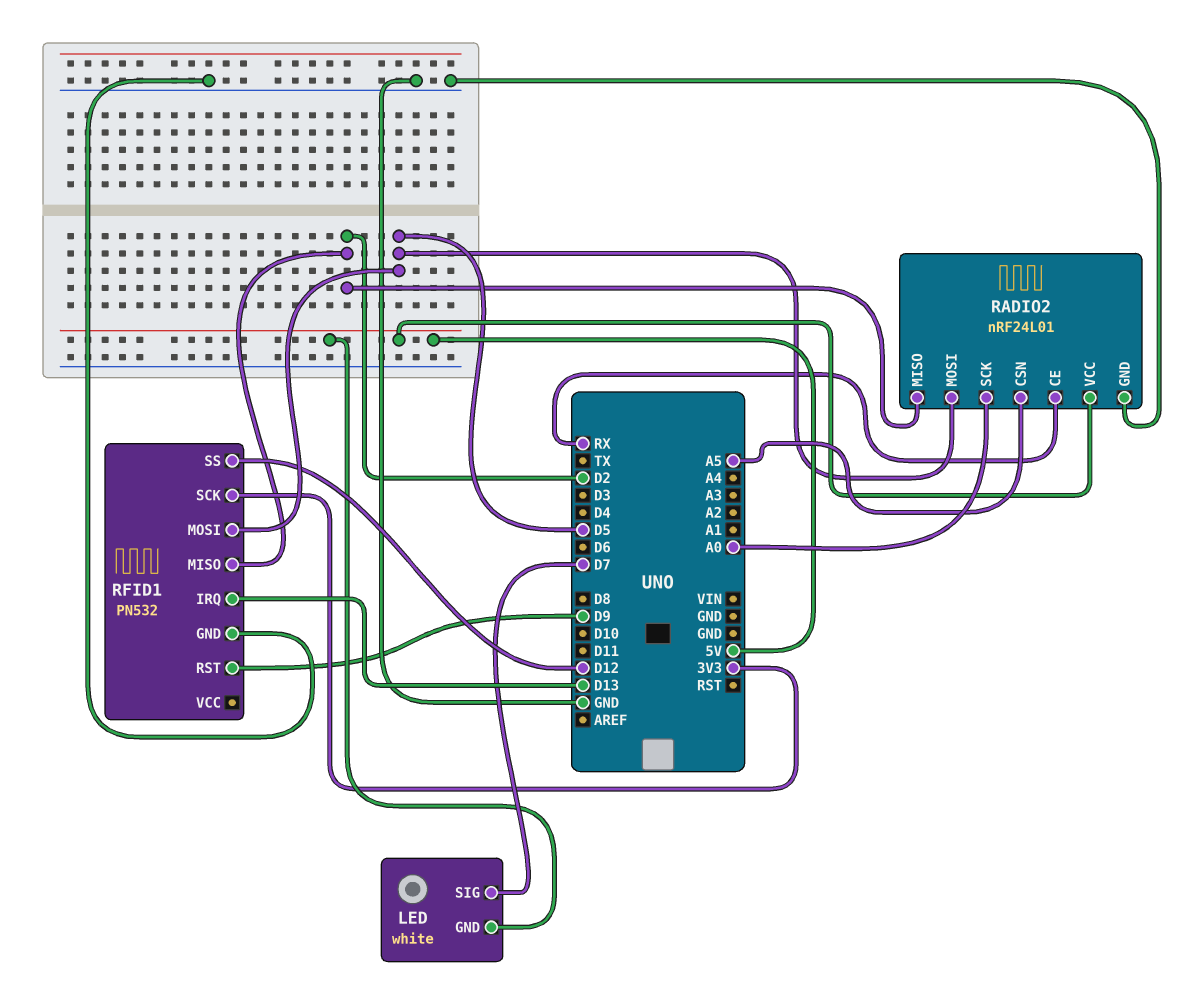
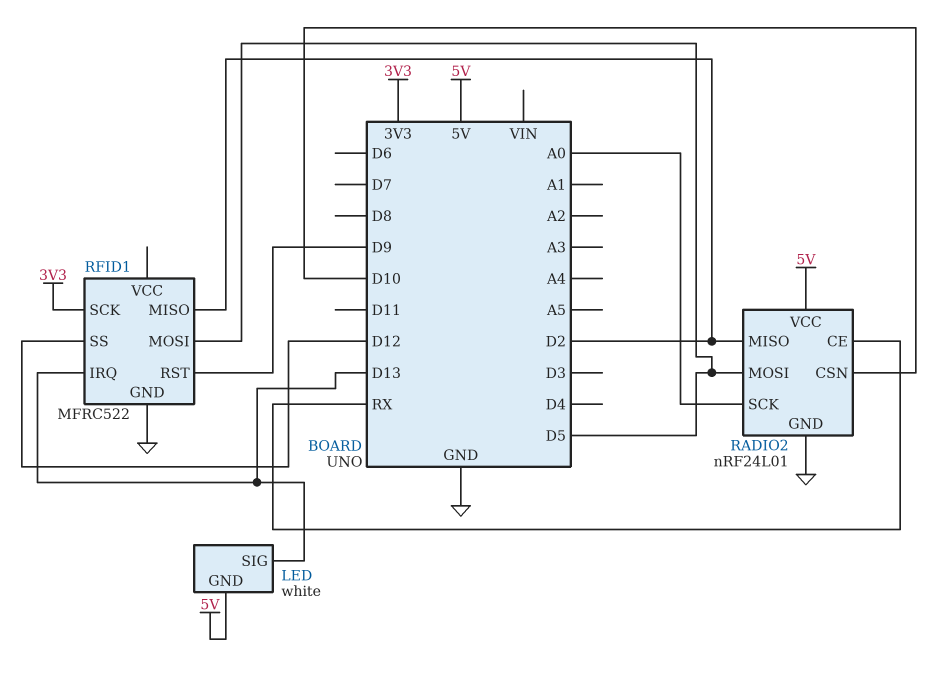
LED pin SIG: D7 -> D13
RADIO2 pin CSN: A5 -> D10
RFID1: PN532 -> MFRC522

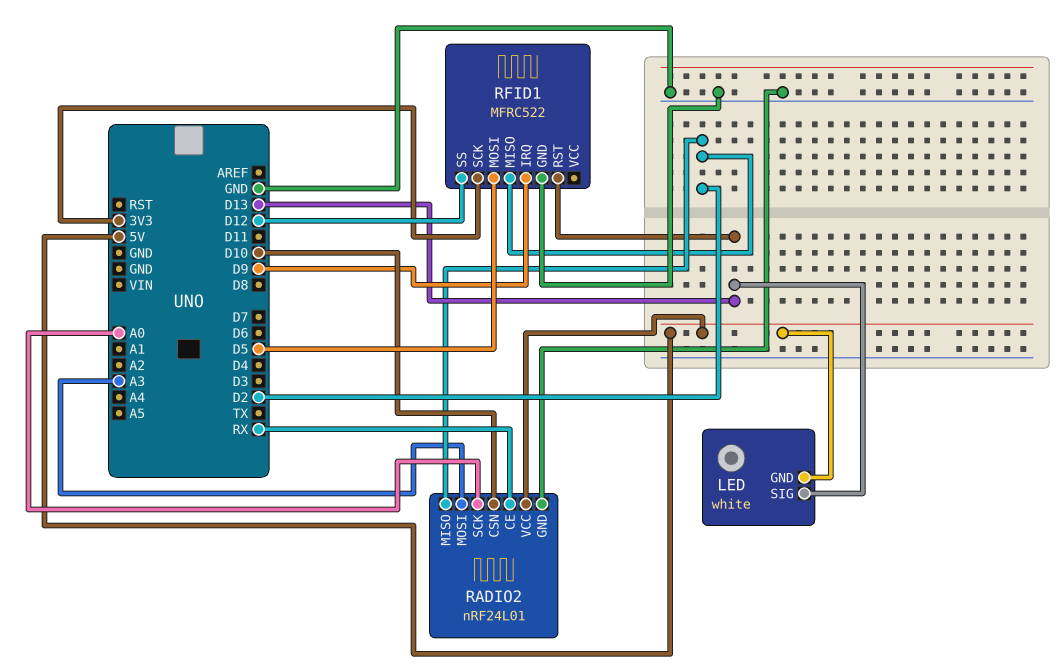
RADIO2 pin MOSI: D5 -> A3
RFID1 pin IRQ: D13 -> D9
RFID1 pin RST: D9 -> D13

